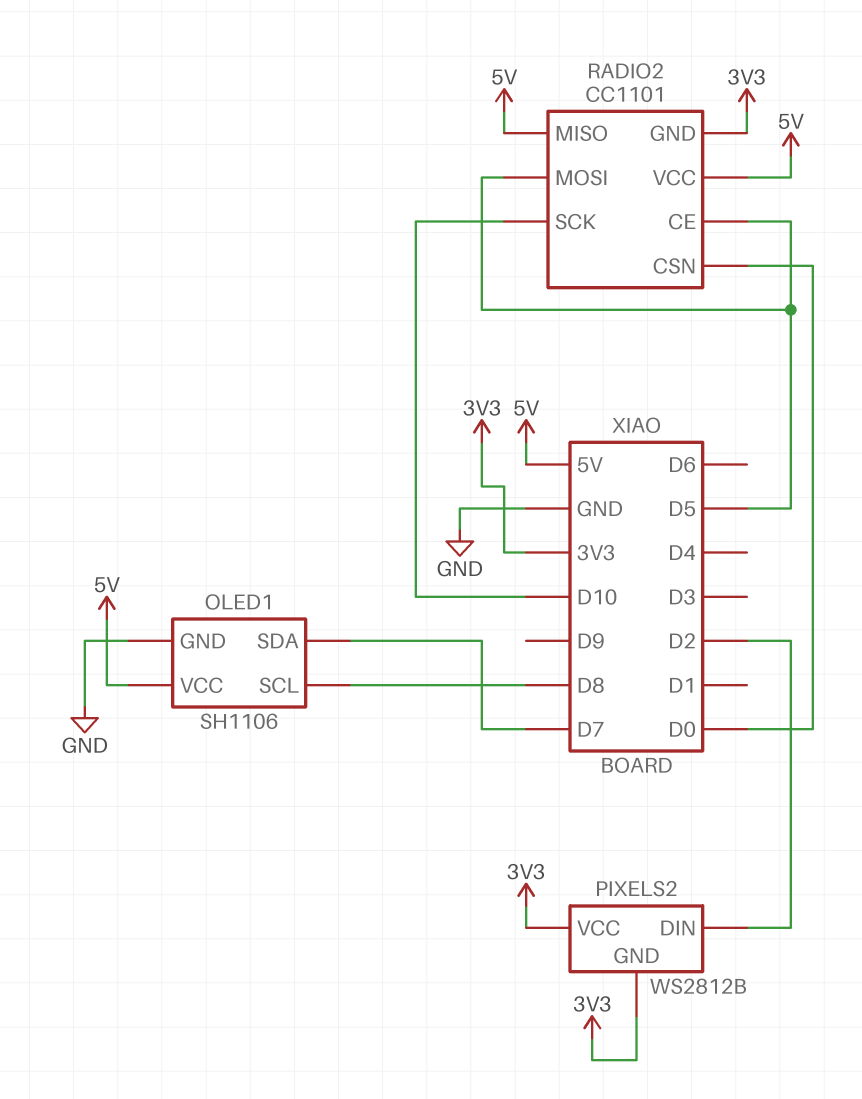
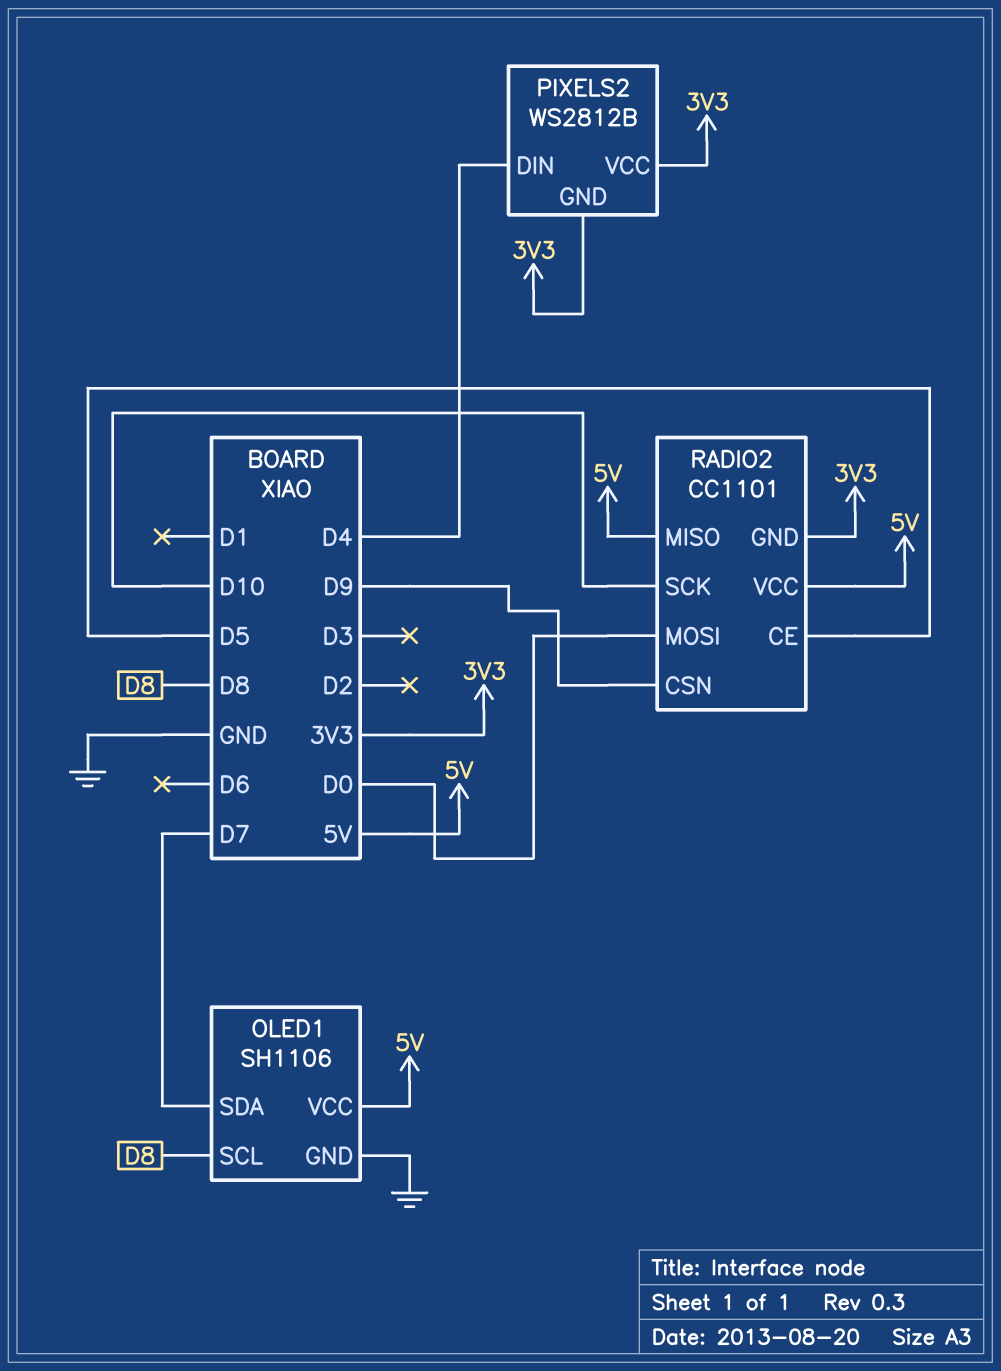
PIXELS2 pin DIN: D2 -> D4
RADIO2 pin CSN: D0 -> D9
RADIO2 pin MOSI: D5 -> D0

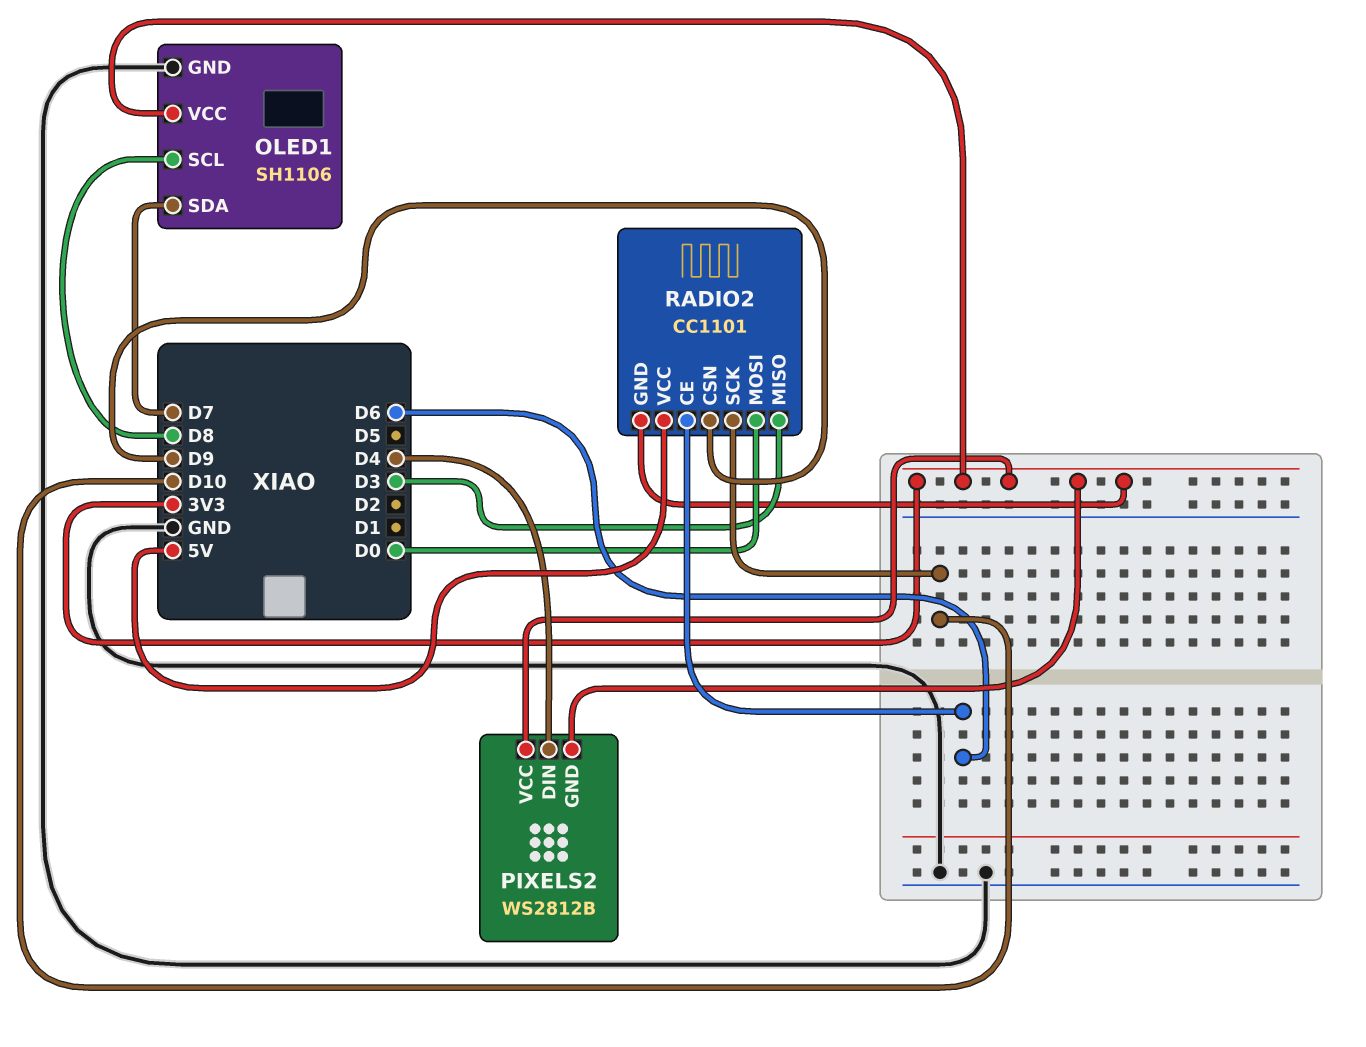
OLED1 pin VCC: 5V -> 3V3
RADIO2 pin CE: D5 -> D6
RADIO2 pin MISO: 5V -> D3

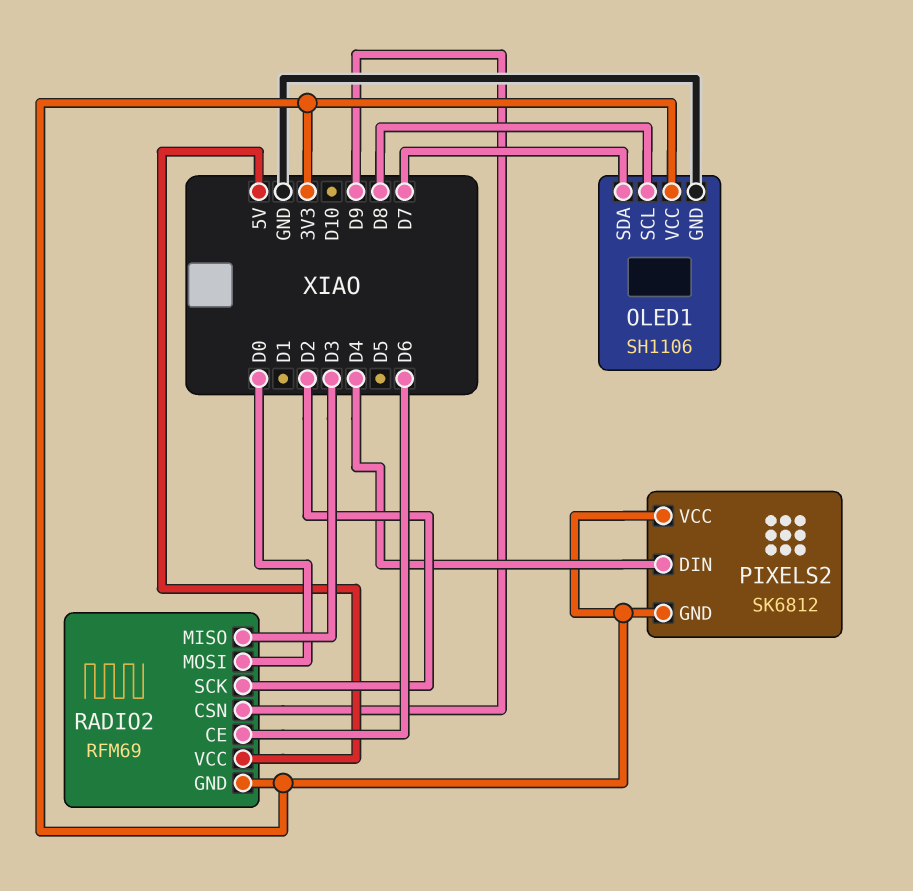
PIXELS2: WS2812B -> SK6812
RADIO2: CC1101 -> RFM69
RADIO2 pin SCK: D10 -> D2

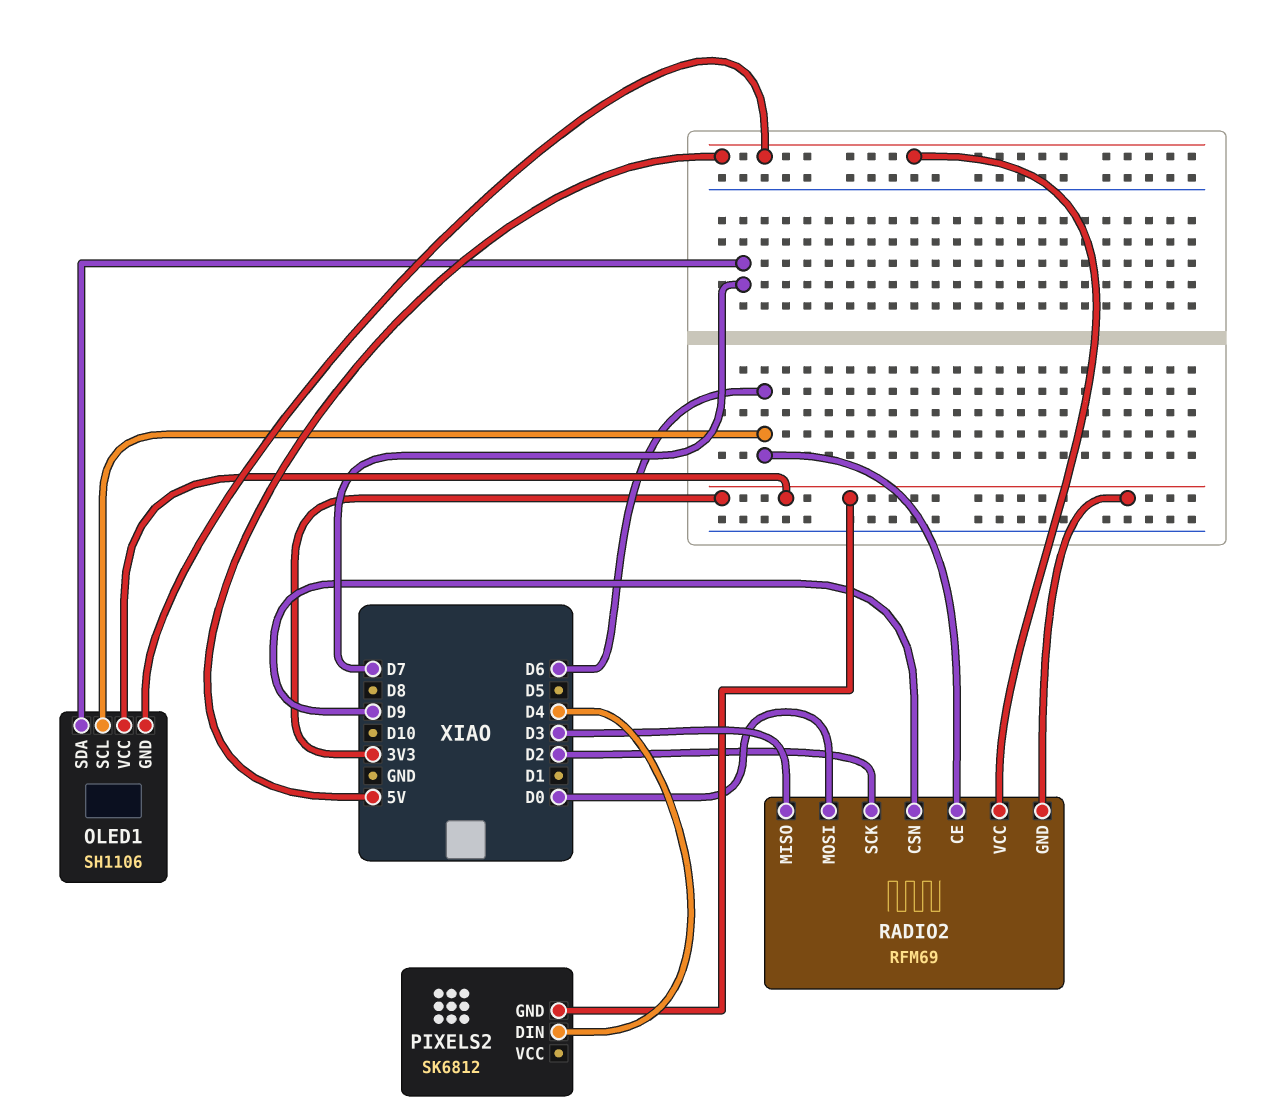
OLED1 pin GND: GND -> 5V
OLED1 pin SCL: D8 -> D6
PIXELS2 pin VCC: 3V3 -> none

